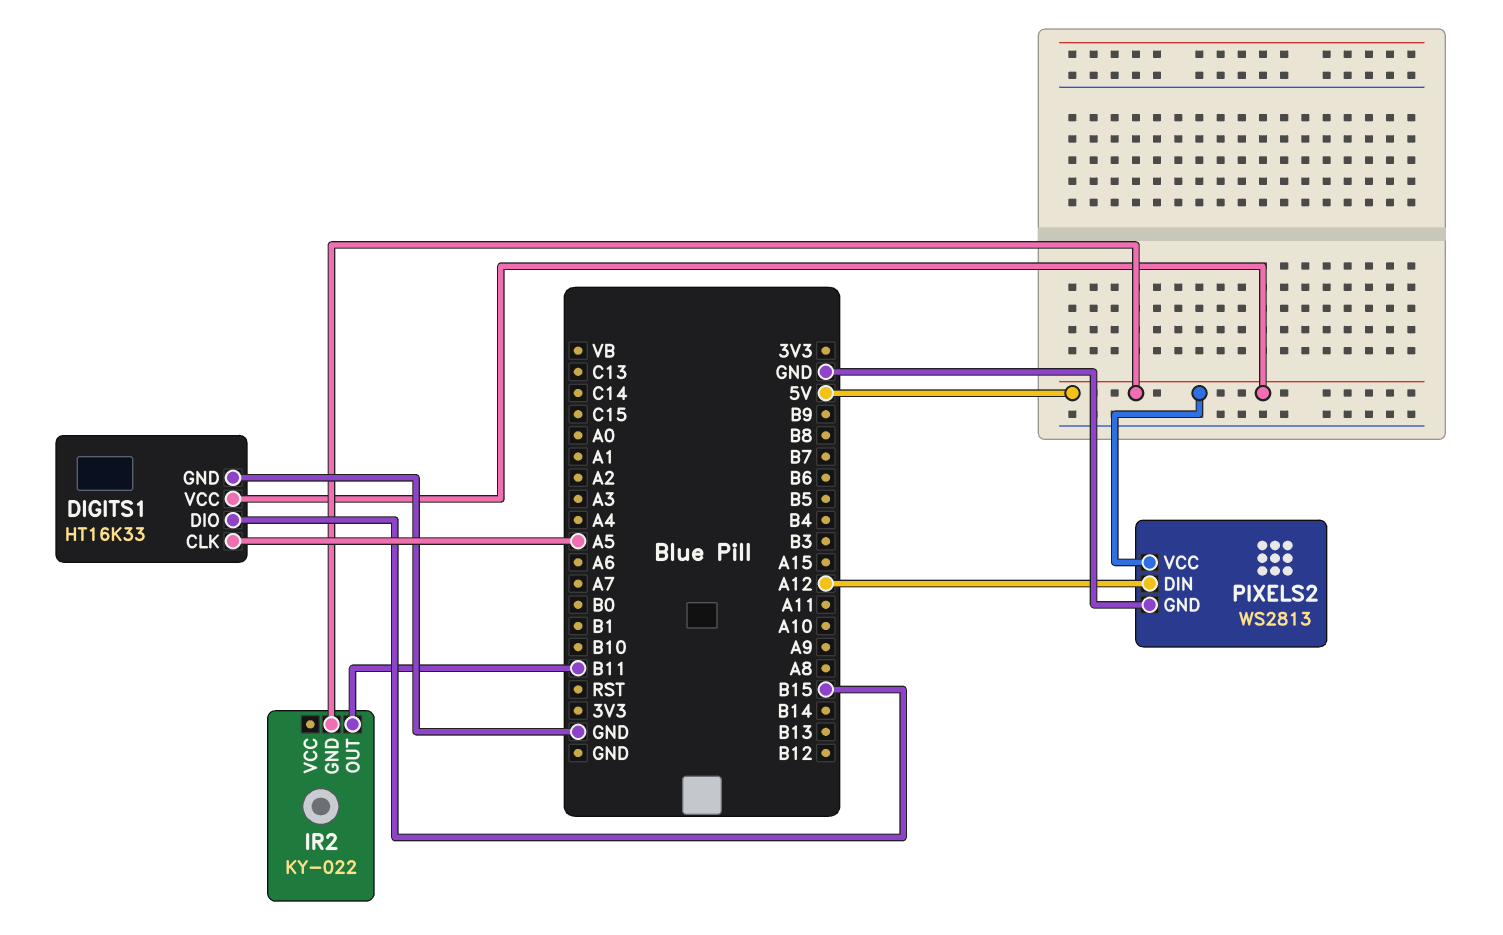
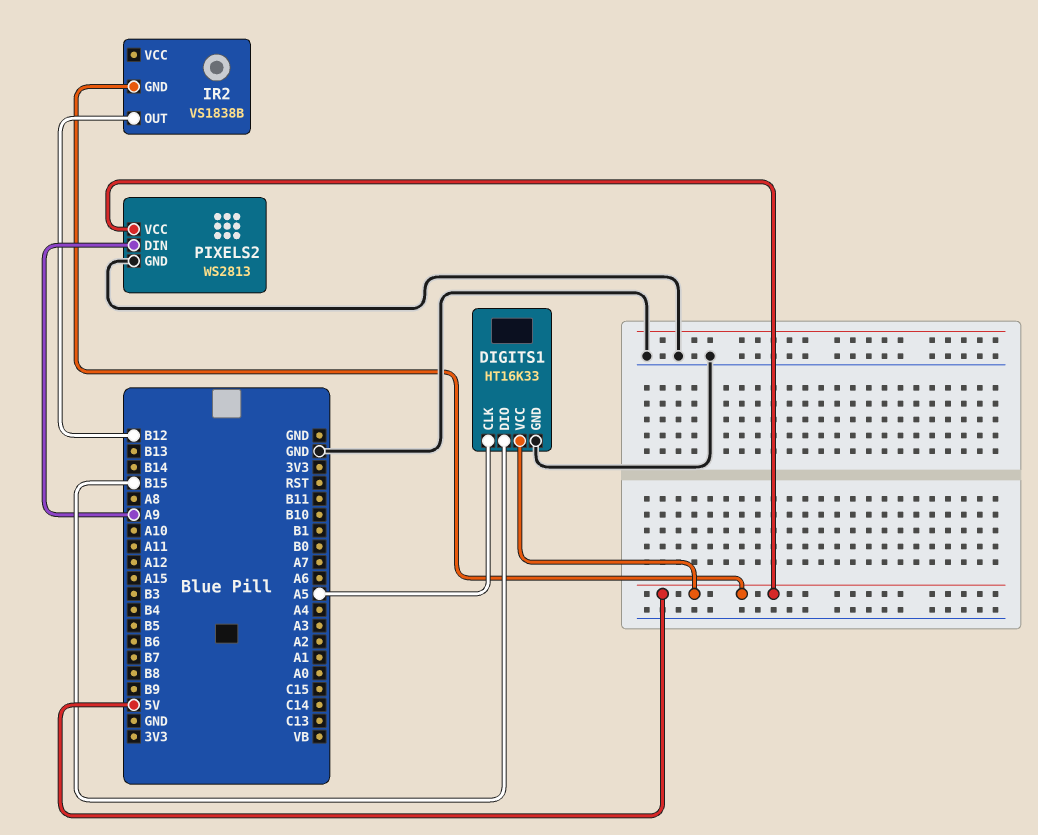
IR2: KY-022 -> VS1838B
IR2 pin OUT: B11 -> B12
PIXELS2 pin DIN: A12 -> A9

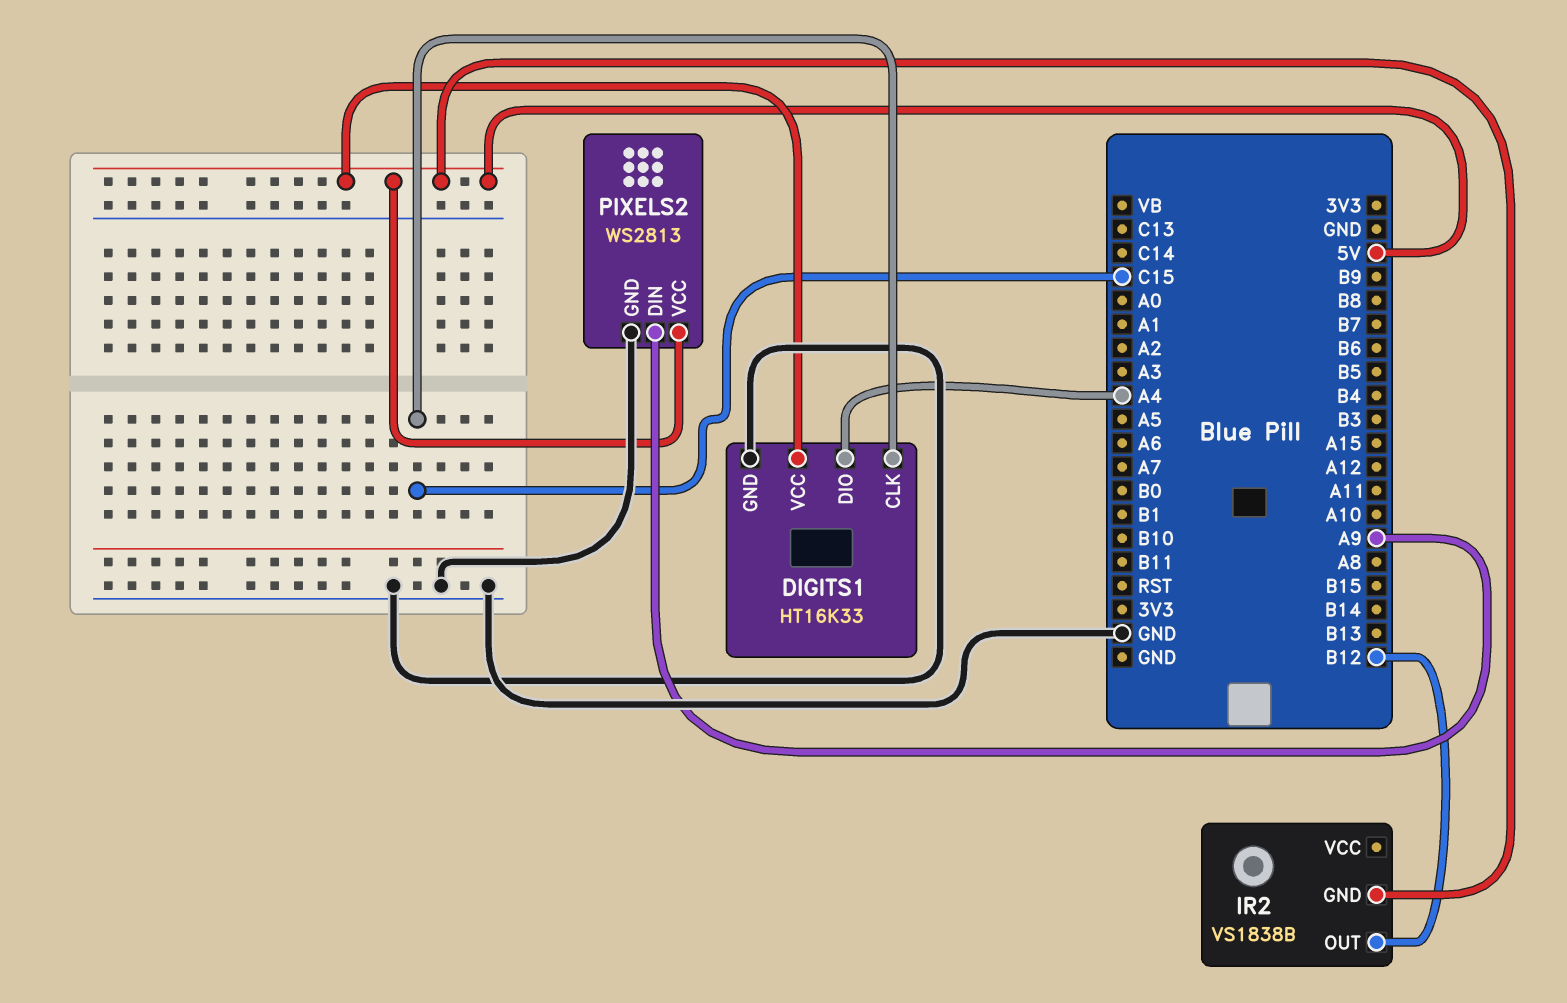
DIGITS1 pin CLK: A5 -> C15
DIGITS1 pin DIO: B15 -> A4

